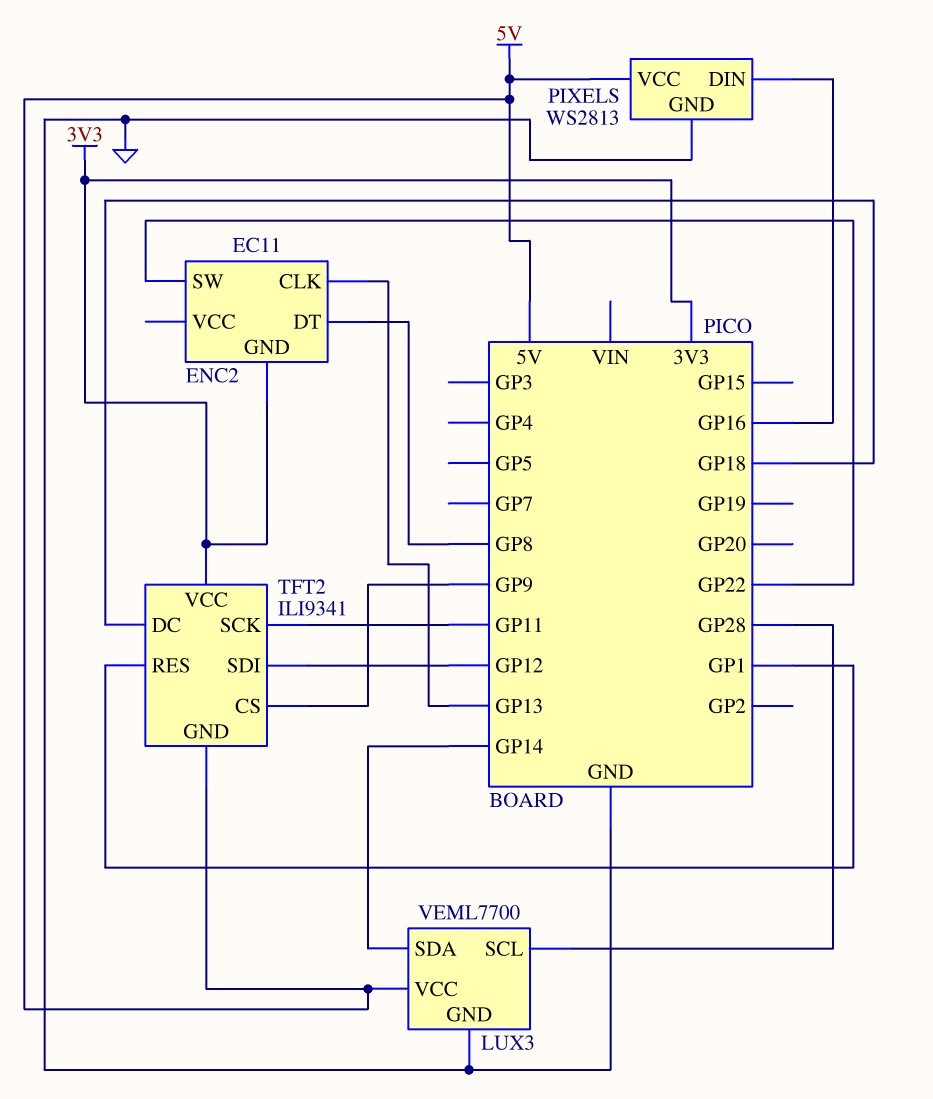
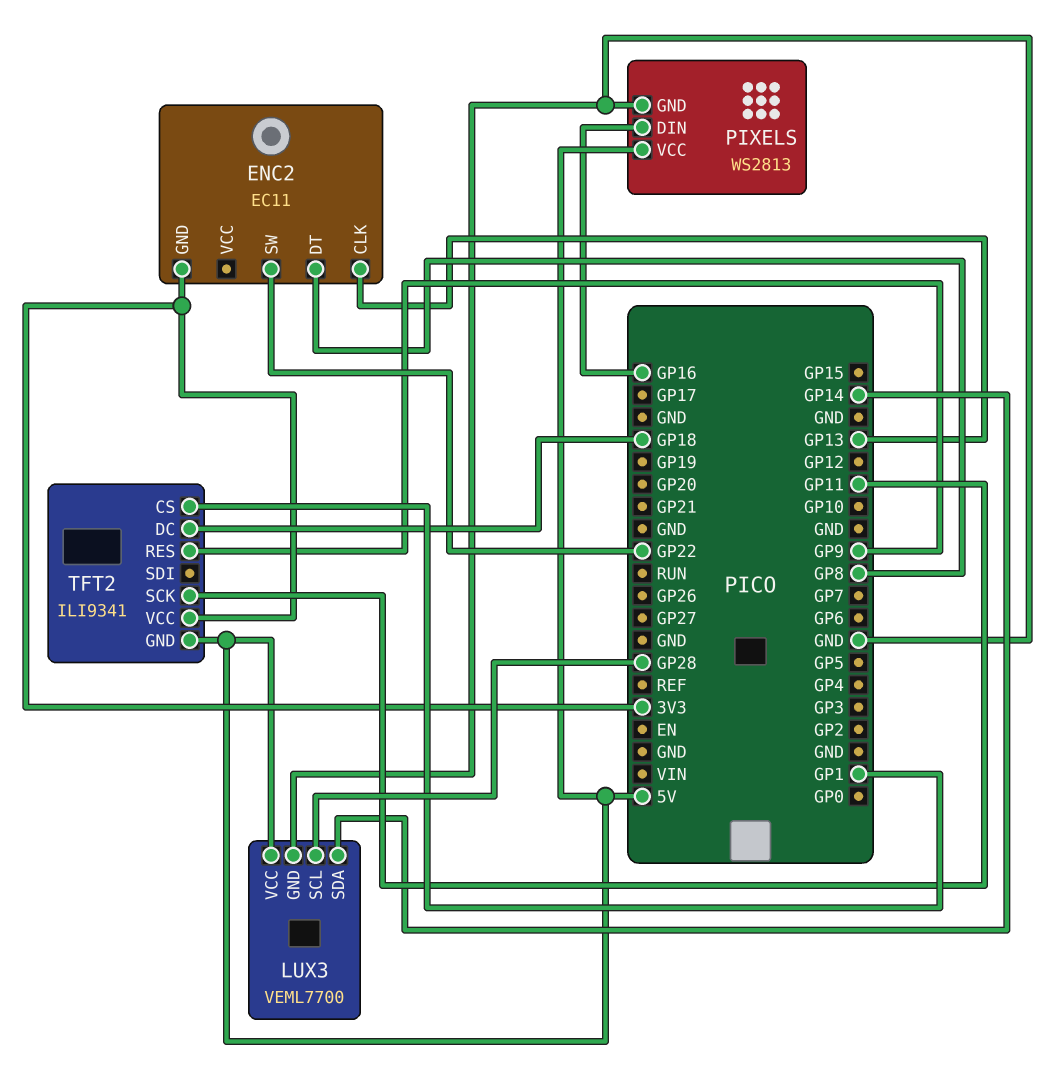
TFT2 pin CS: GP9 -> GP1
TFT2 pin RES: GP1 -> GP9
TFT2 pin SDI: GP12 -> none

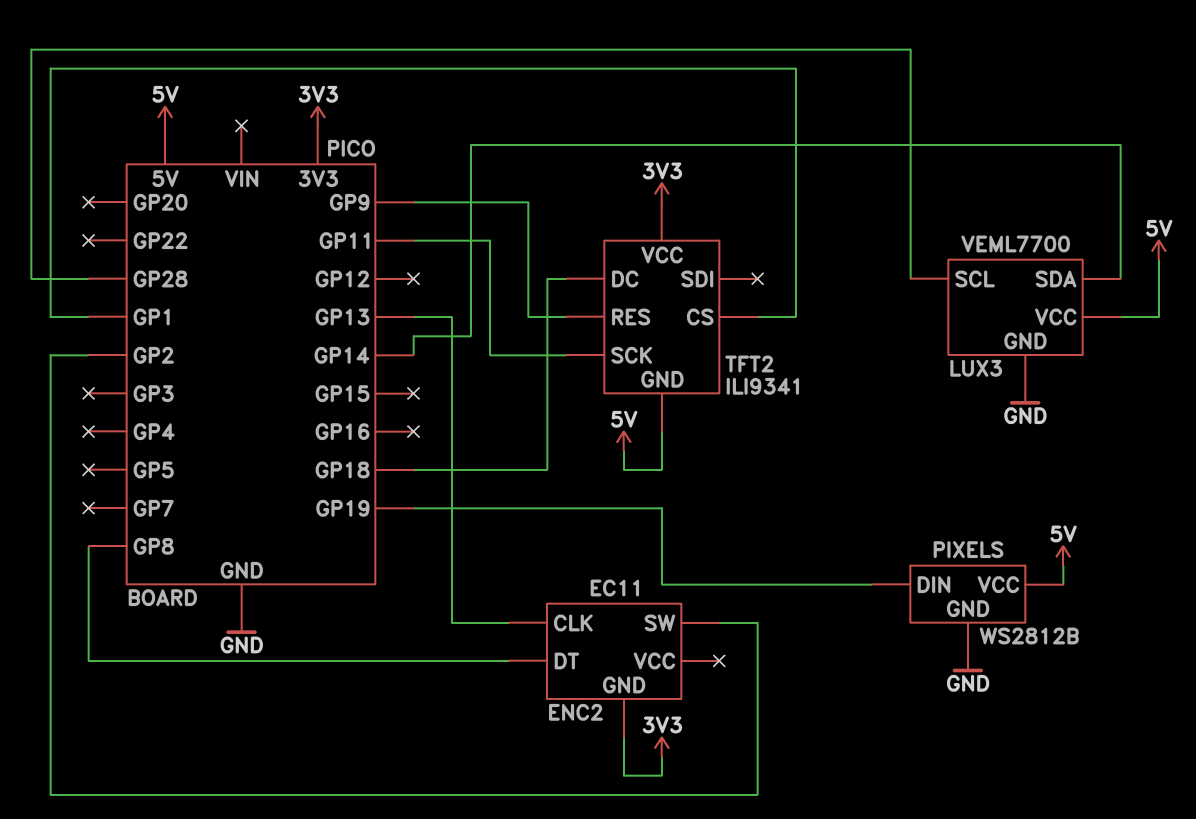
ENC2 pin SW: GP22 -> GP2
PIXELS: WS2813 -> WS2812B
PIXELS pin DIN: GP16 -> GP19

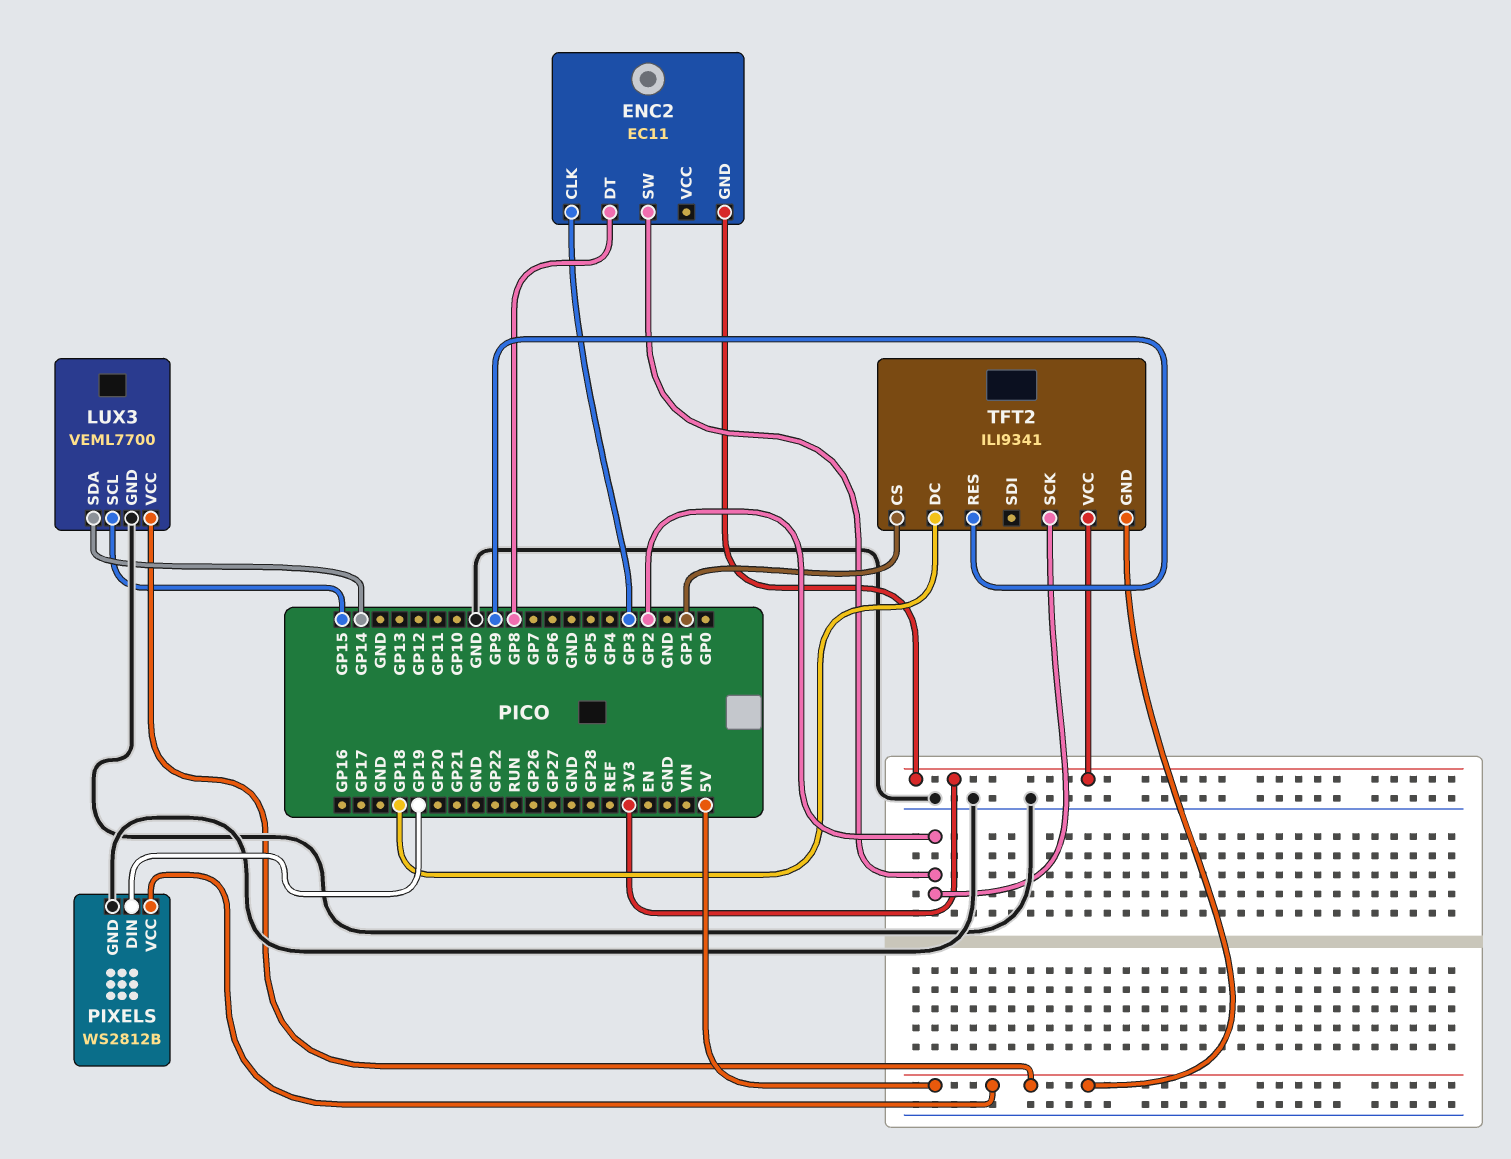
ENC2 pin CLK: GP13 -> GP3
LUX3 pin SCL: GP28 -> GP15
TFT2 pin SCK: GP11 -> GP2

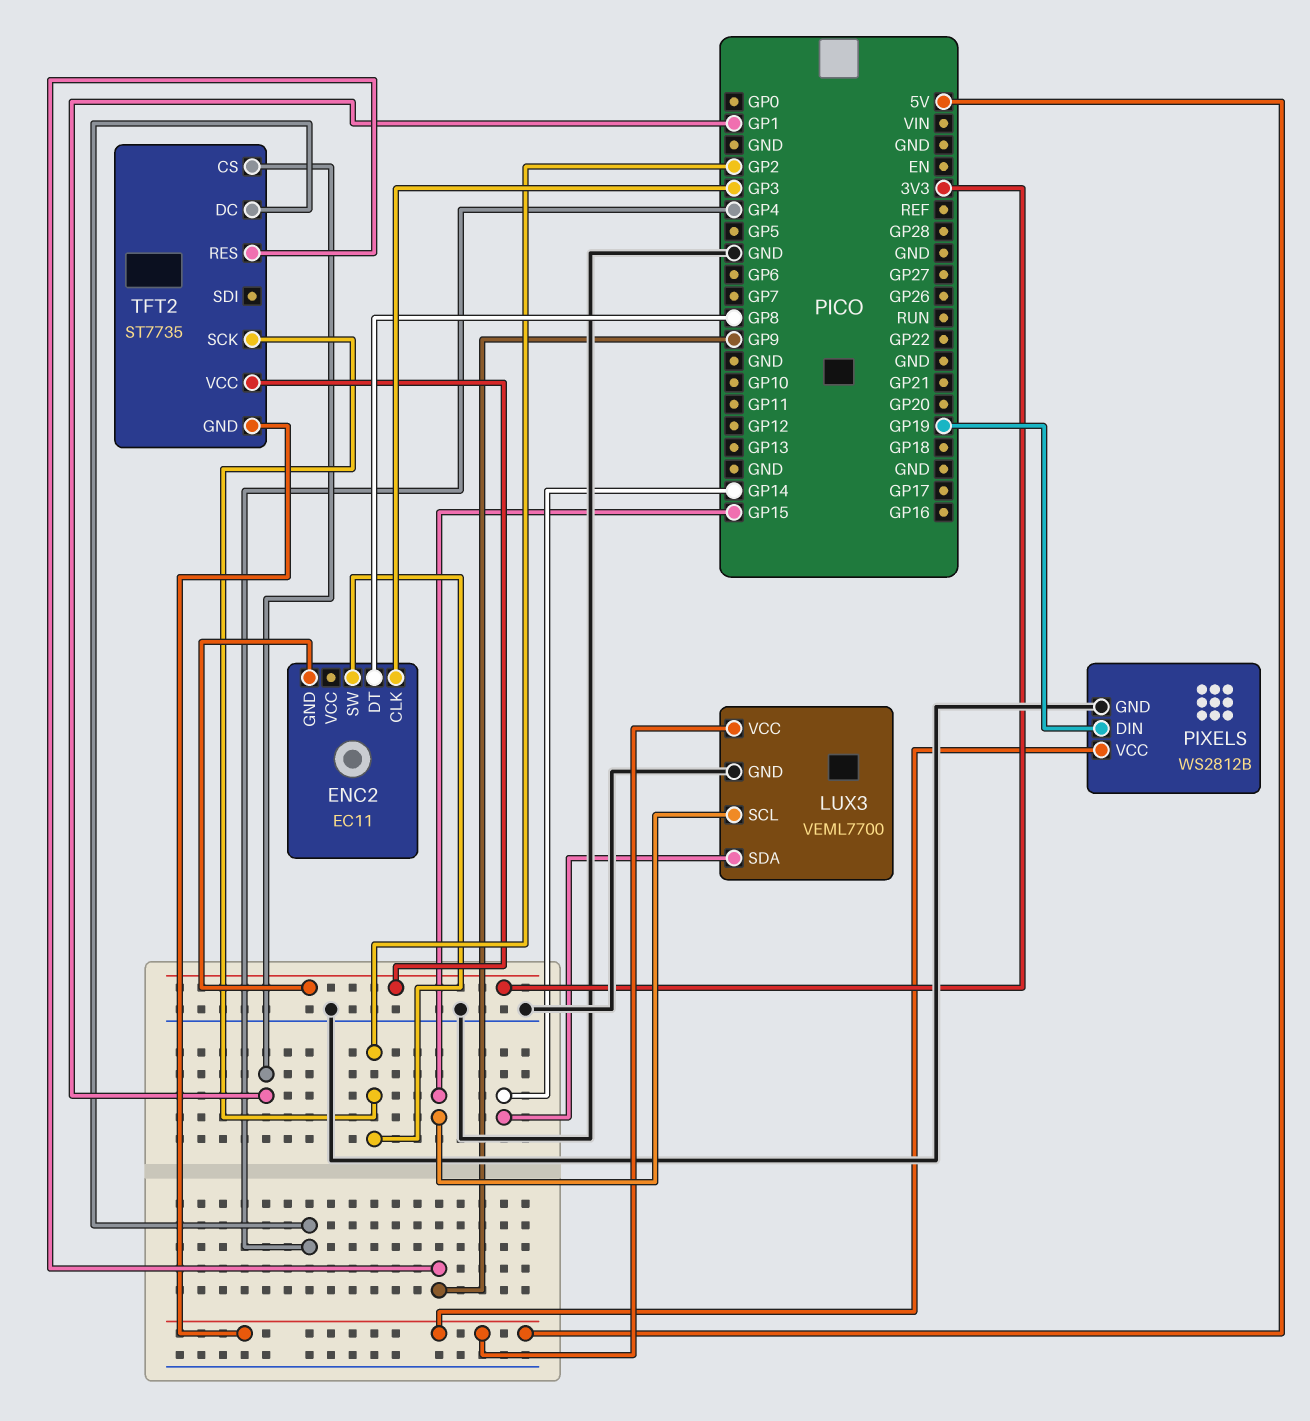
TFT2: ILI9341 -> ST7735
TFT2 pin DC: GP18 -> GP4

